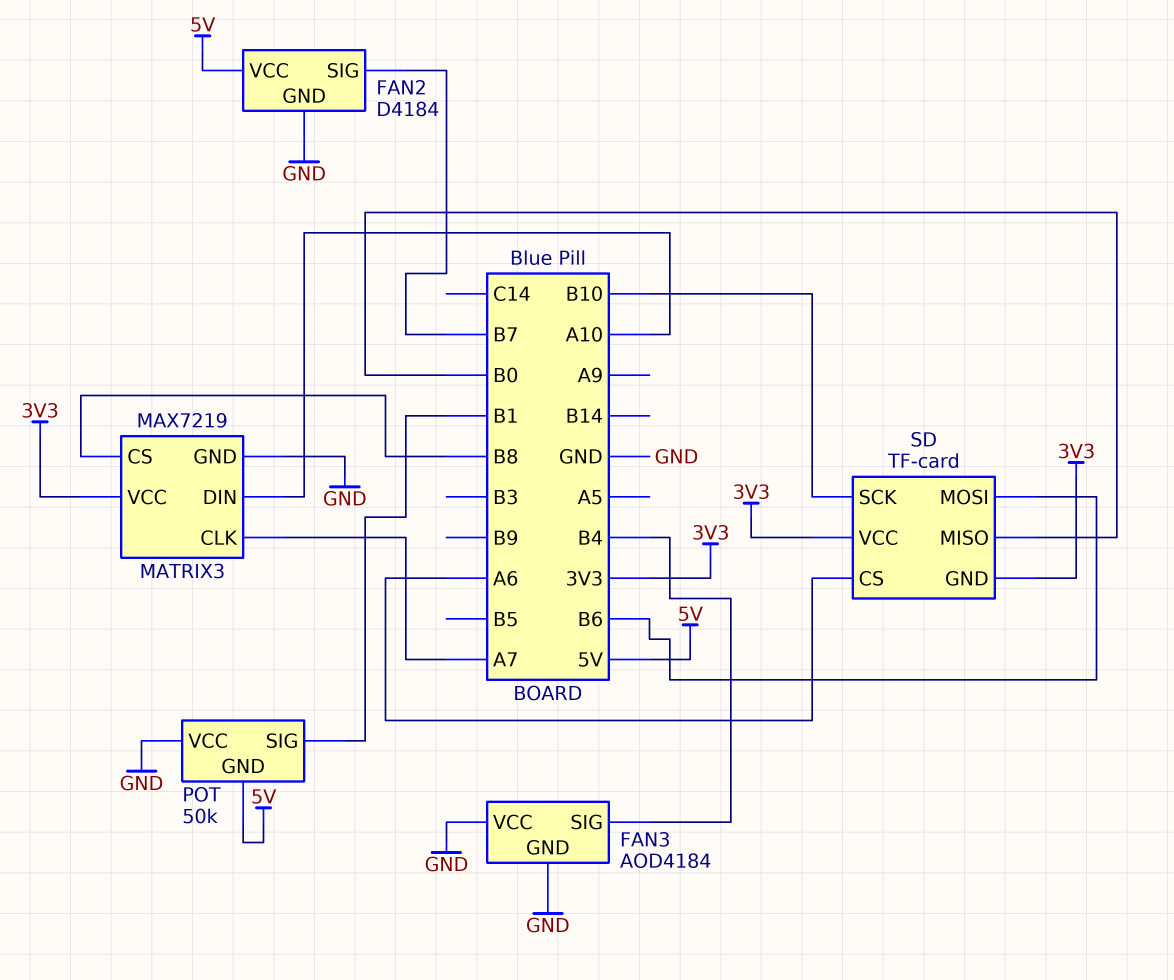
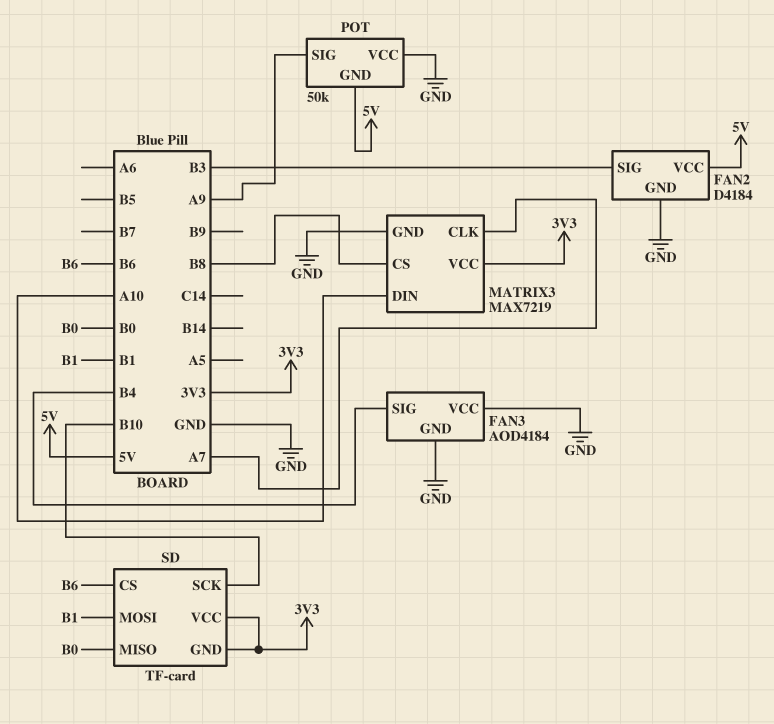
FAN2 pin SIG: B7 -> B3
POT pin SIG: B1 -> A9
SD pin CS: A6 -> B6
SD pin MOSI: B6 -> B1

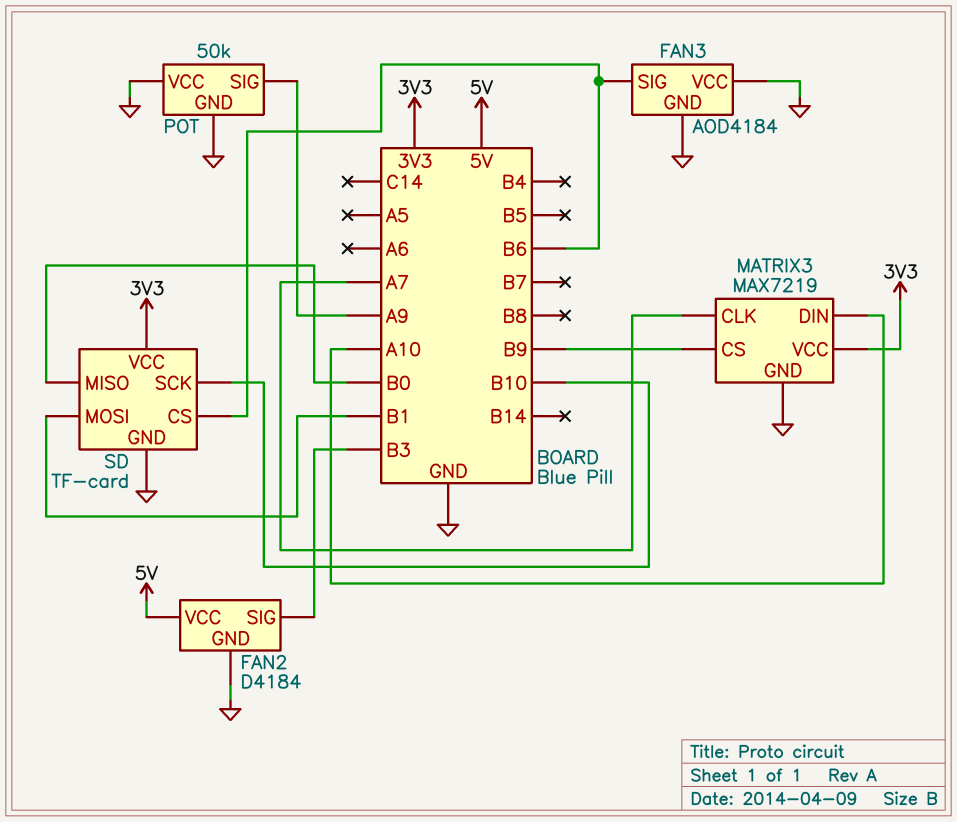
FAN3 pin SIG: B4 -> B6
MATRIX3 pin CS: B8 -> B9
POT pin GND: 5V -> GND
SD pin GND: 3V3 -> GND

